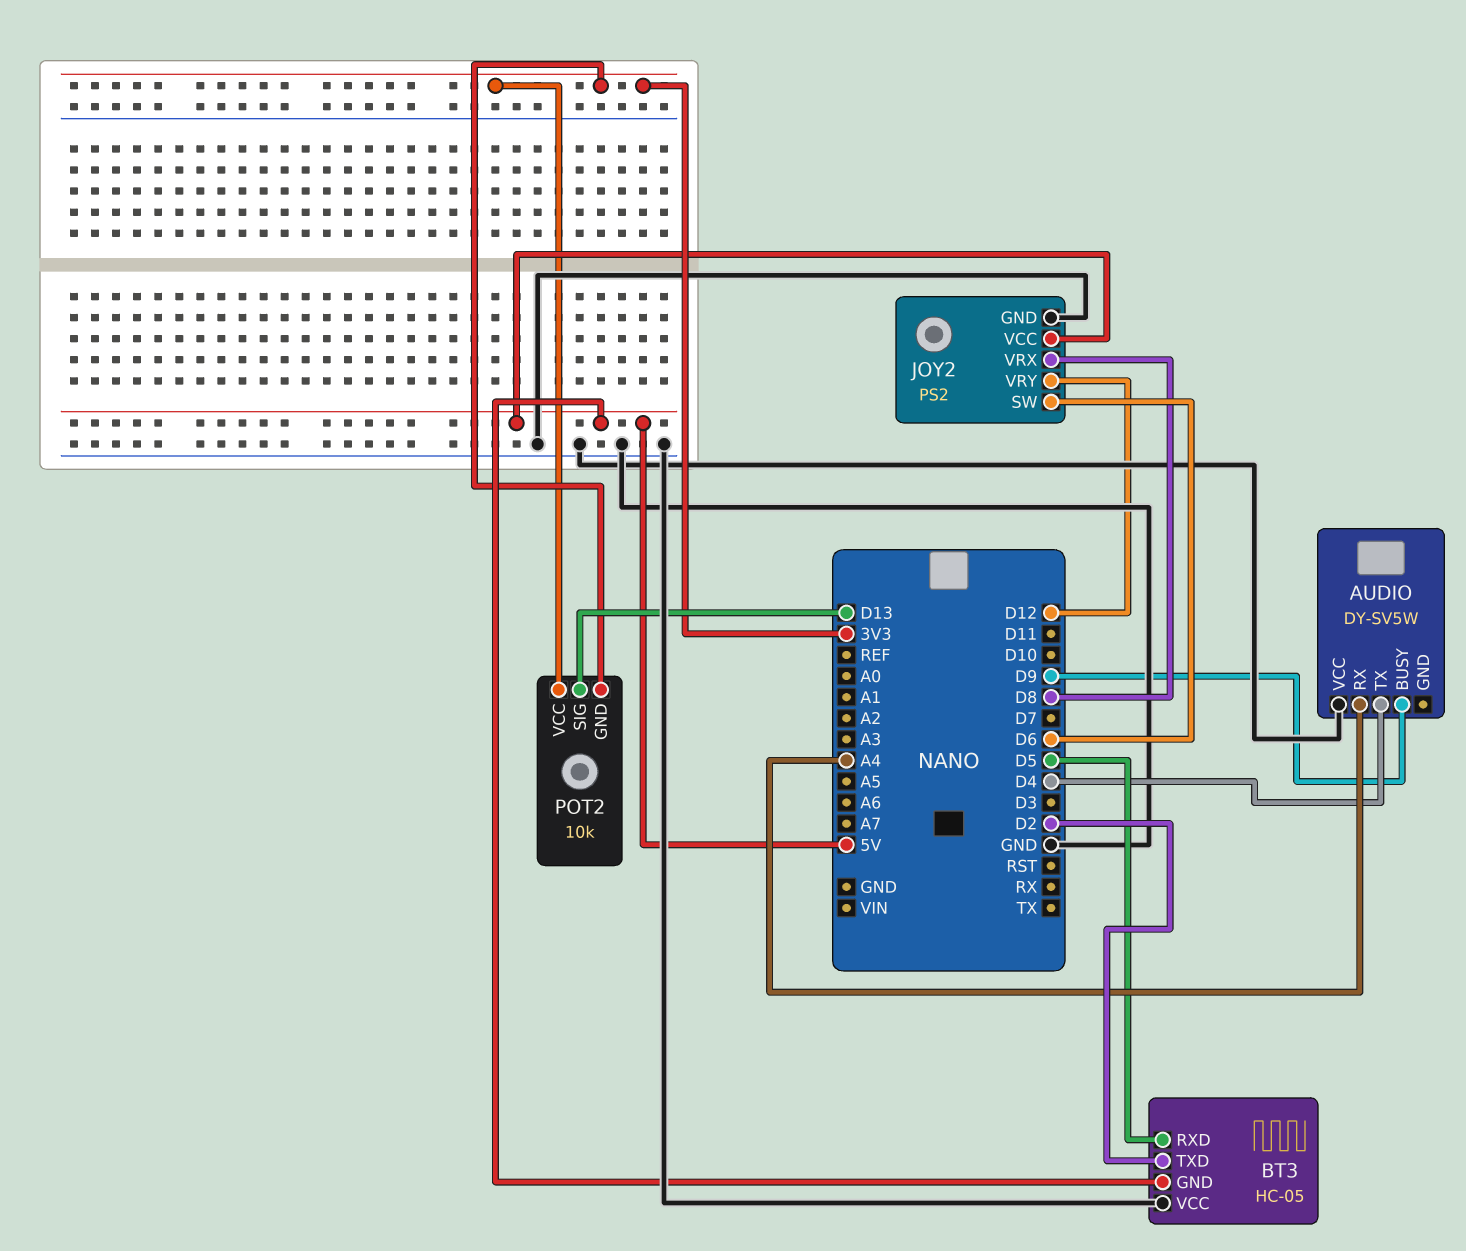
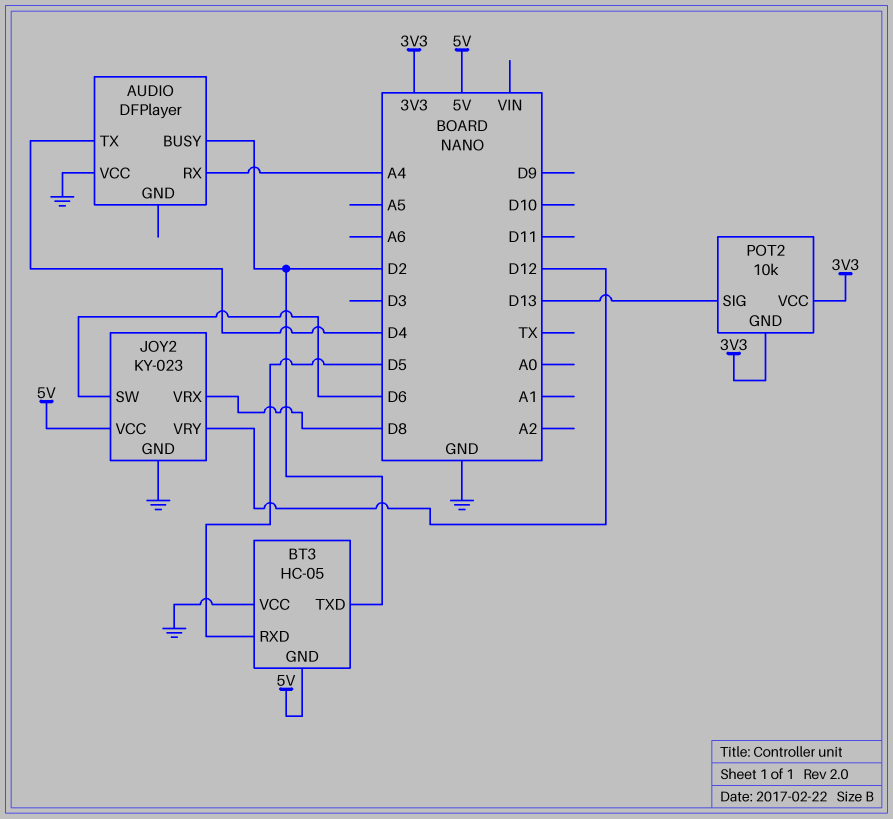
AUDIO: DY-SV5W -> DFPlayer
AUDIO pin BUSY: D9 -> D2
JOY2: PS2 -> KY-023

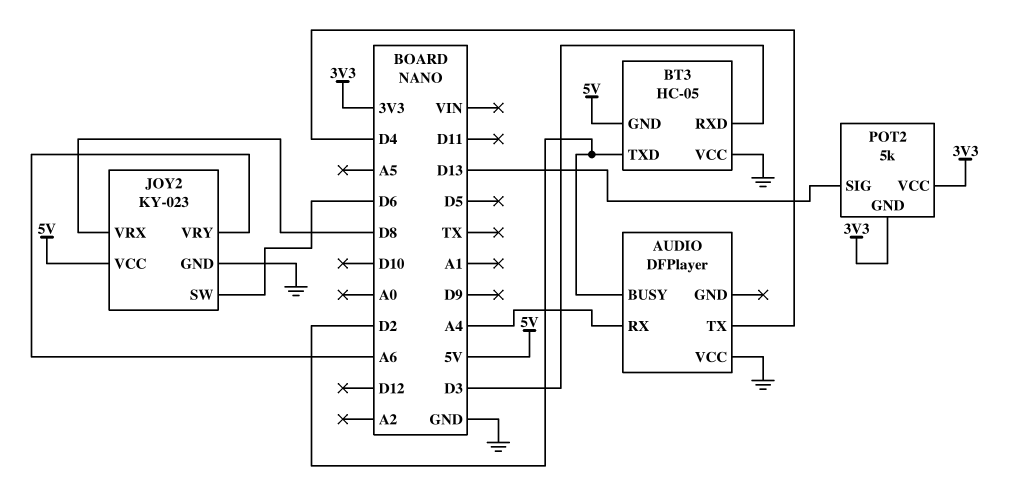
BT3 pin RXD: D5 -> D3
JOY2 pin VRY: D12 -> A6
POT2: 10k -> 5k

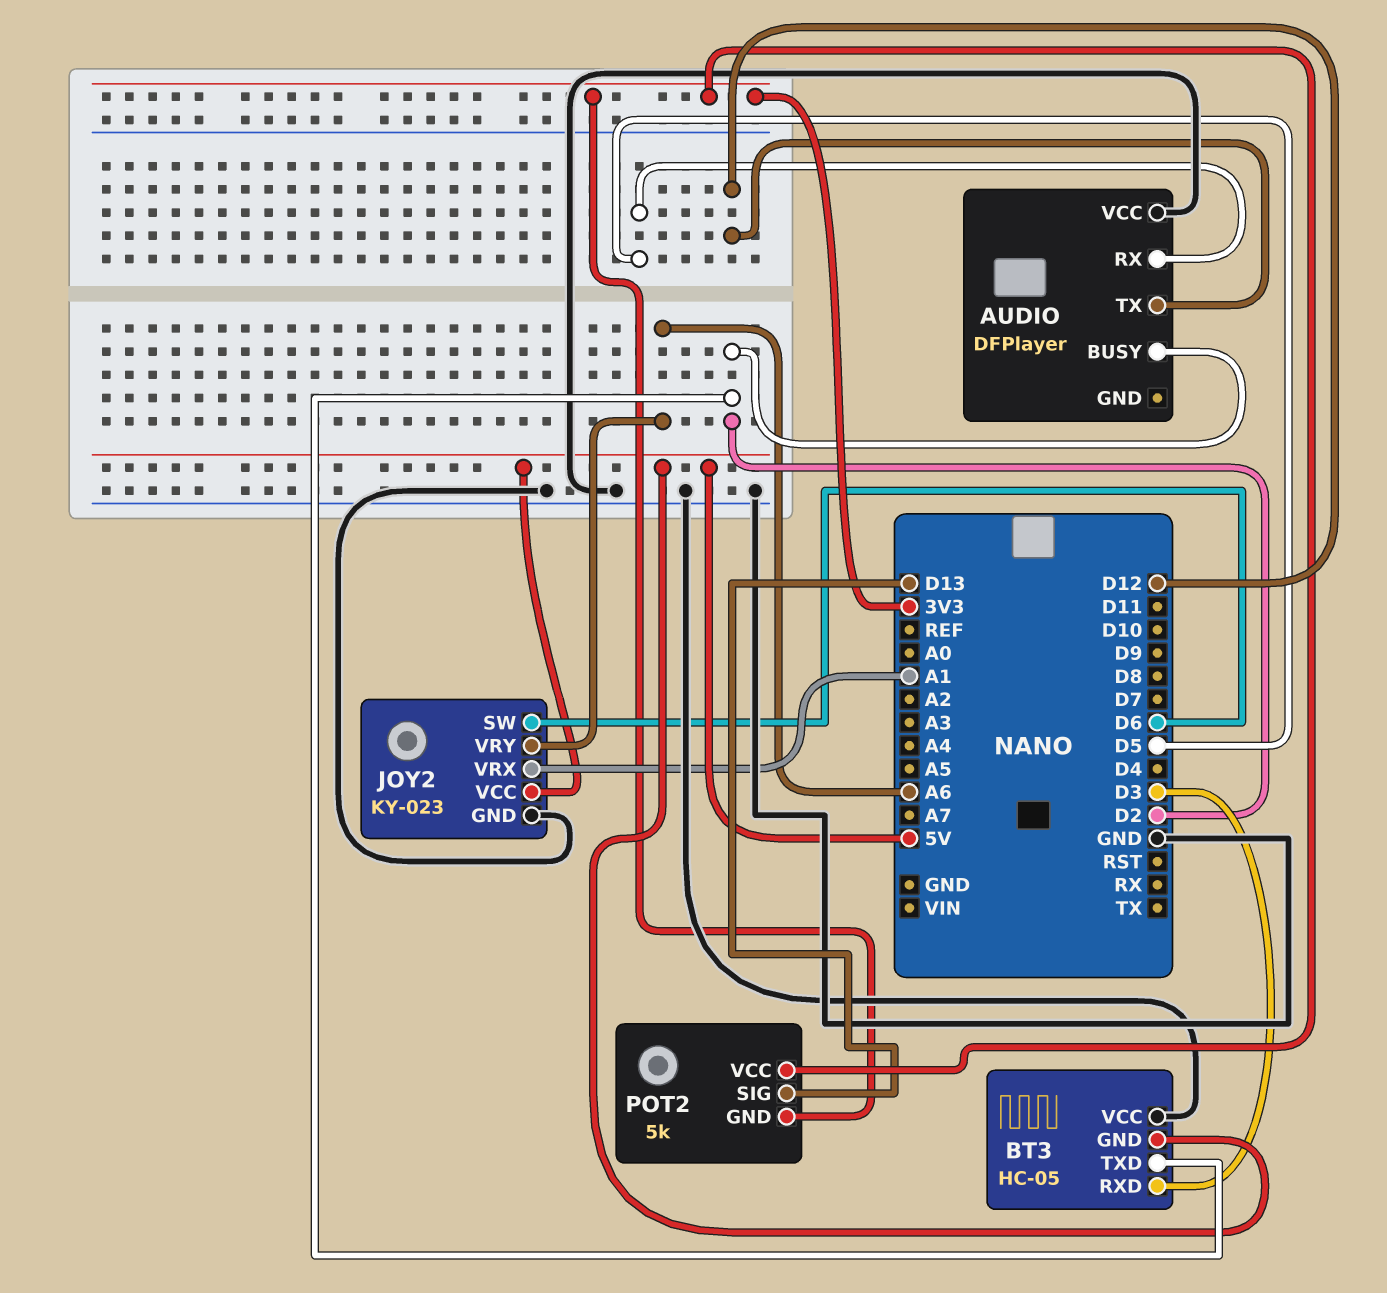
AUDIO pin RX: A4 -> D5
AUDIO pin TX: D4 -> D12
JOY2 pin VRX: D8 -> A1

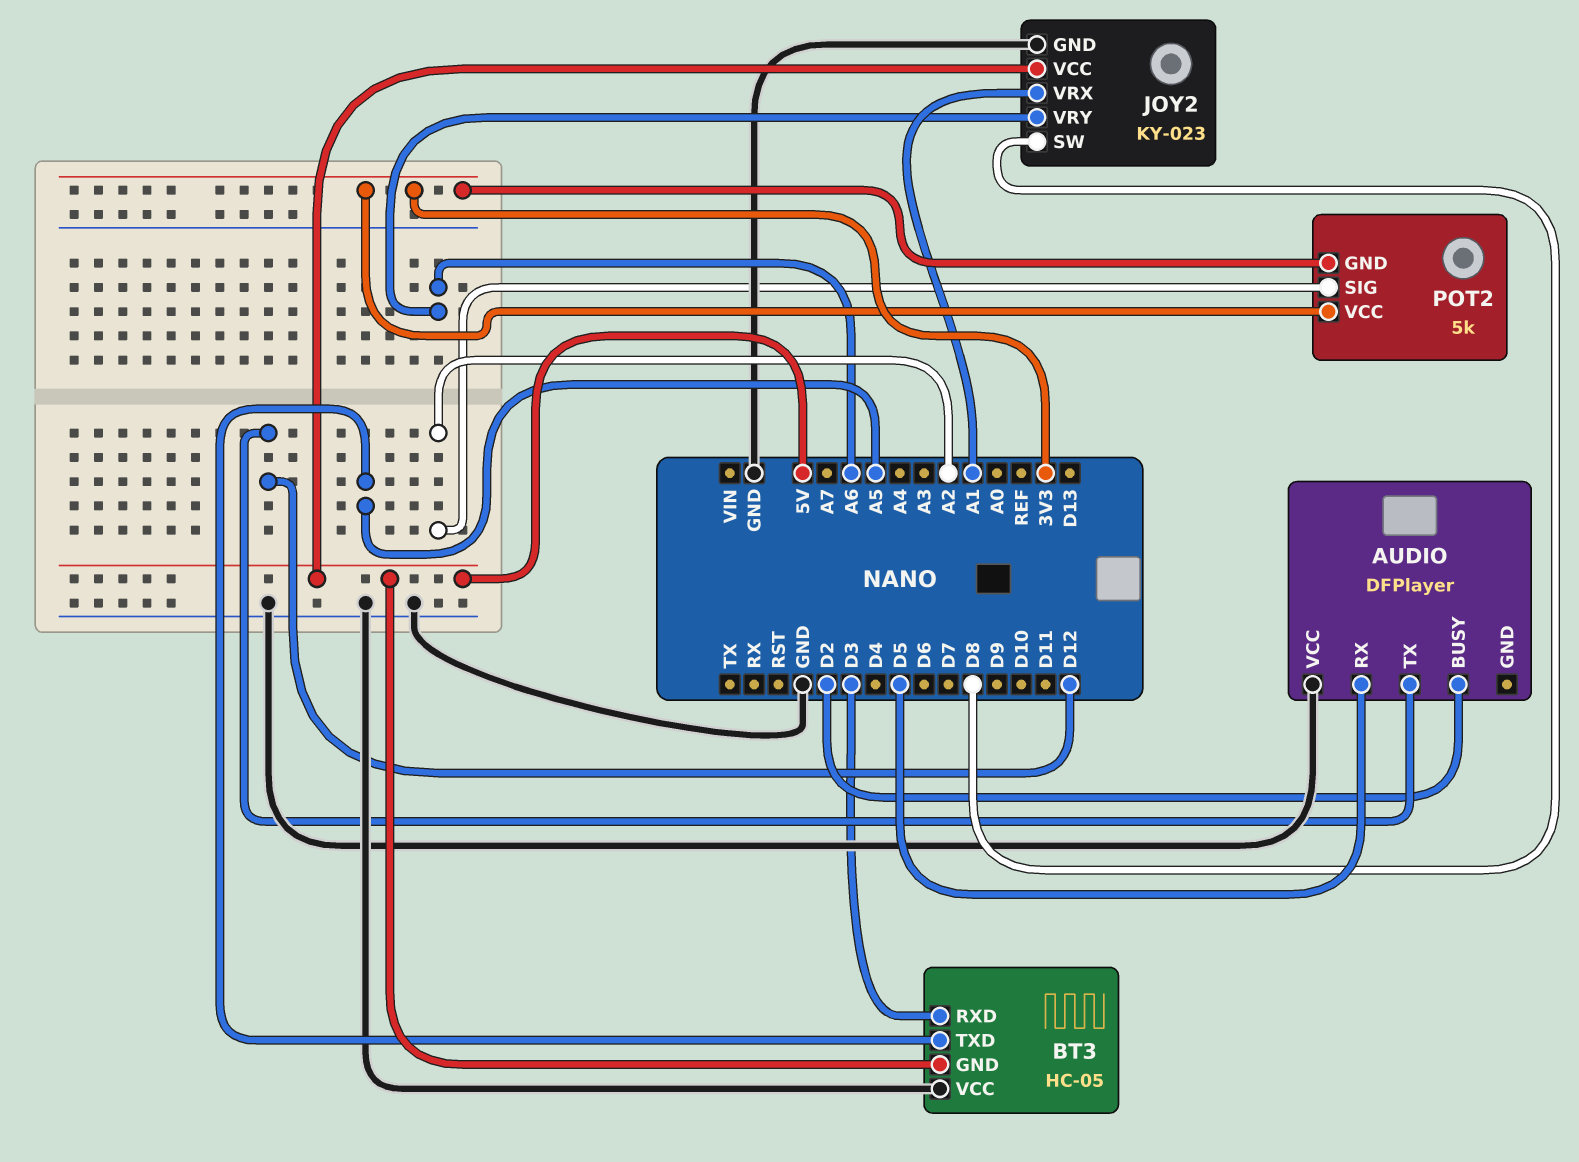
BT3 pin TXD: D2 -> A5
JOY2 pin SW: D6 -> D8
POT2 pin SIG: D13 -> A2

